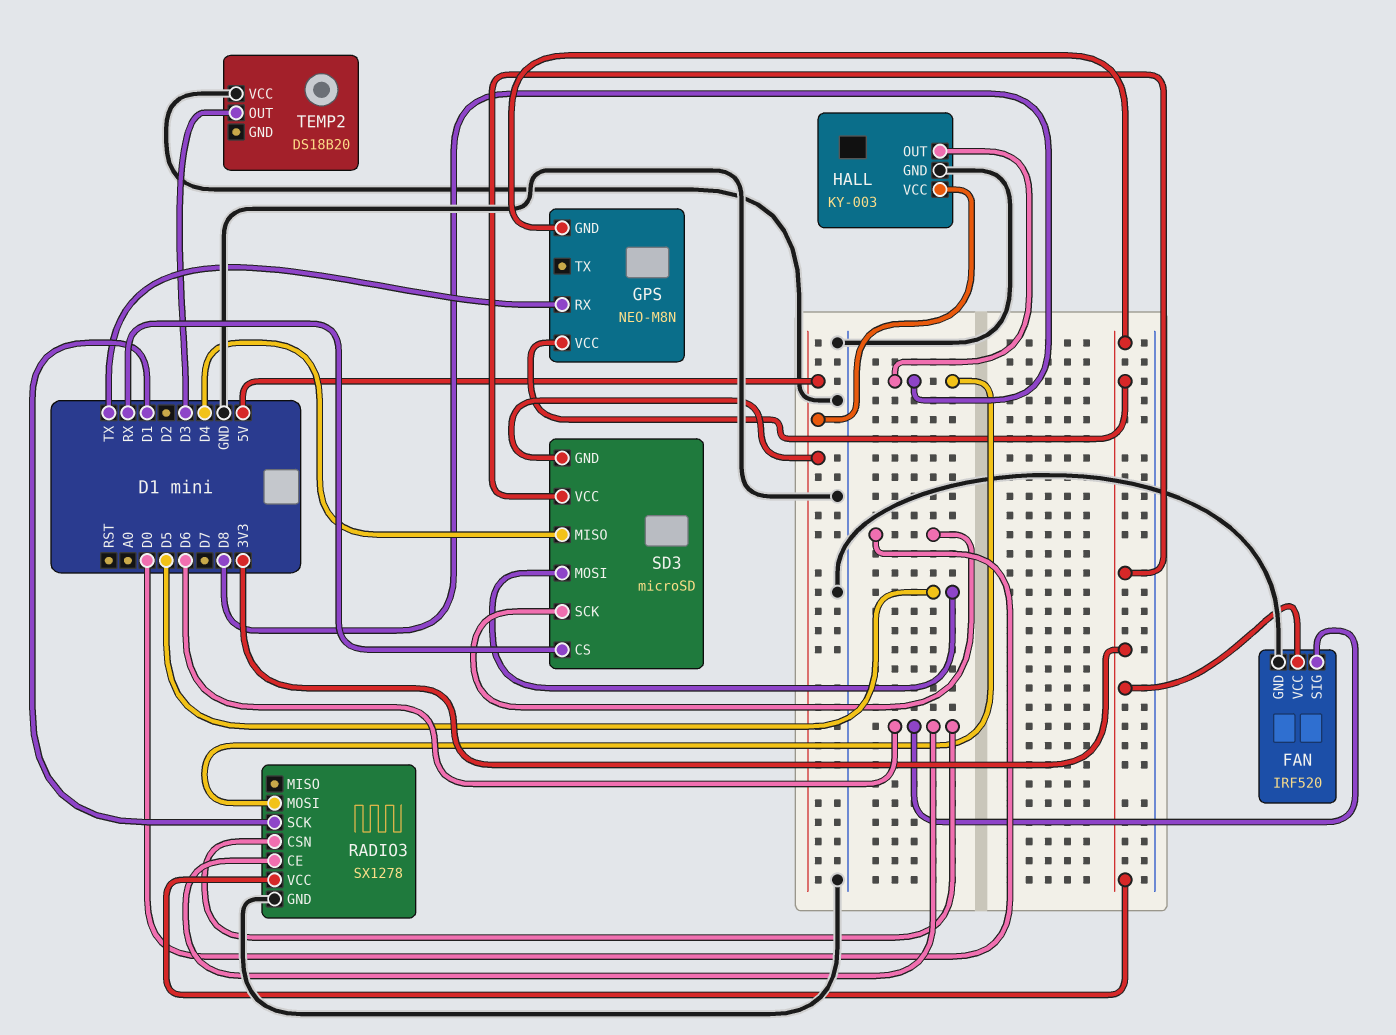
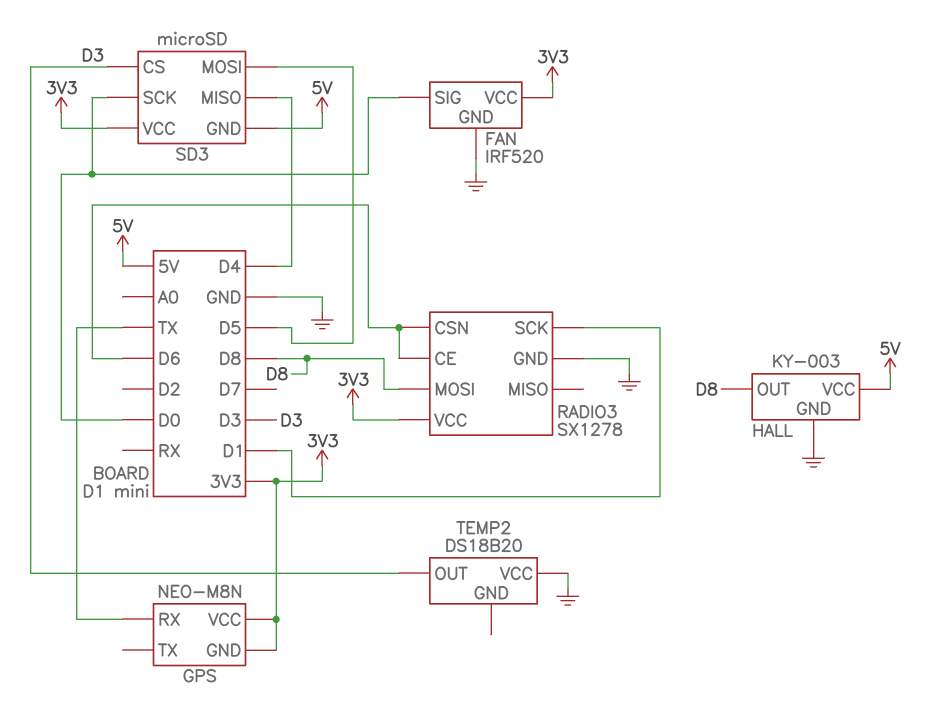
FAN pin SIG: D6 -> D0
SD3 pin CS: RX -> D3

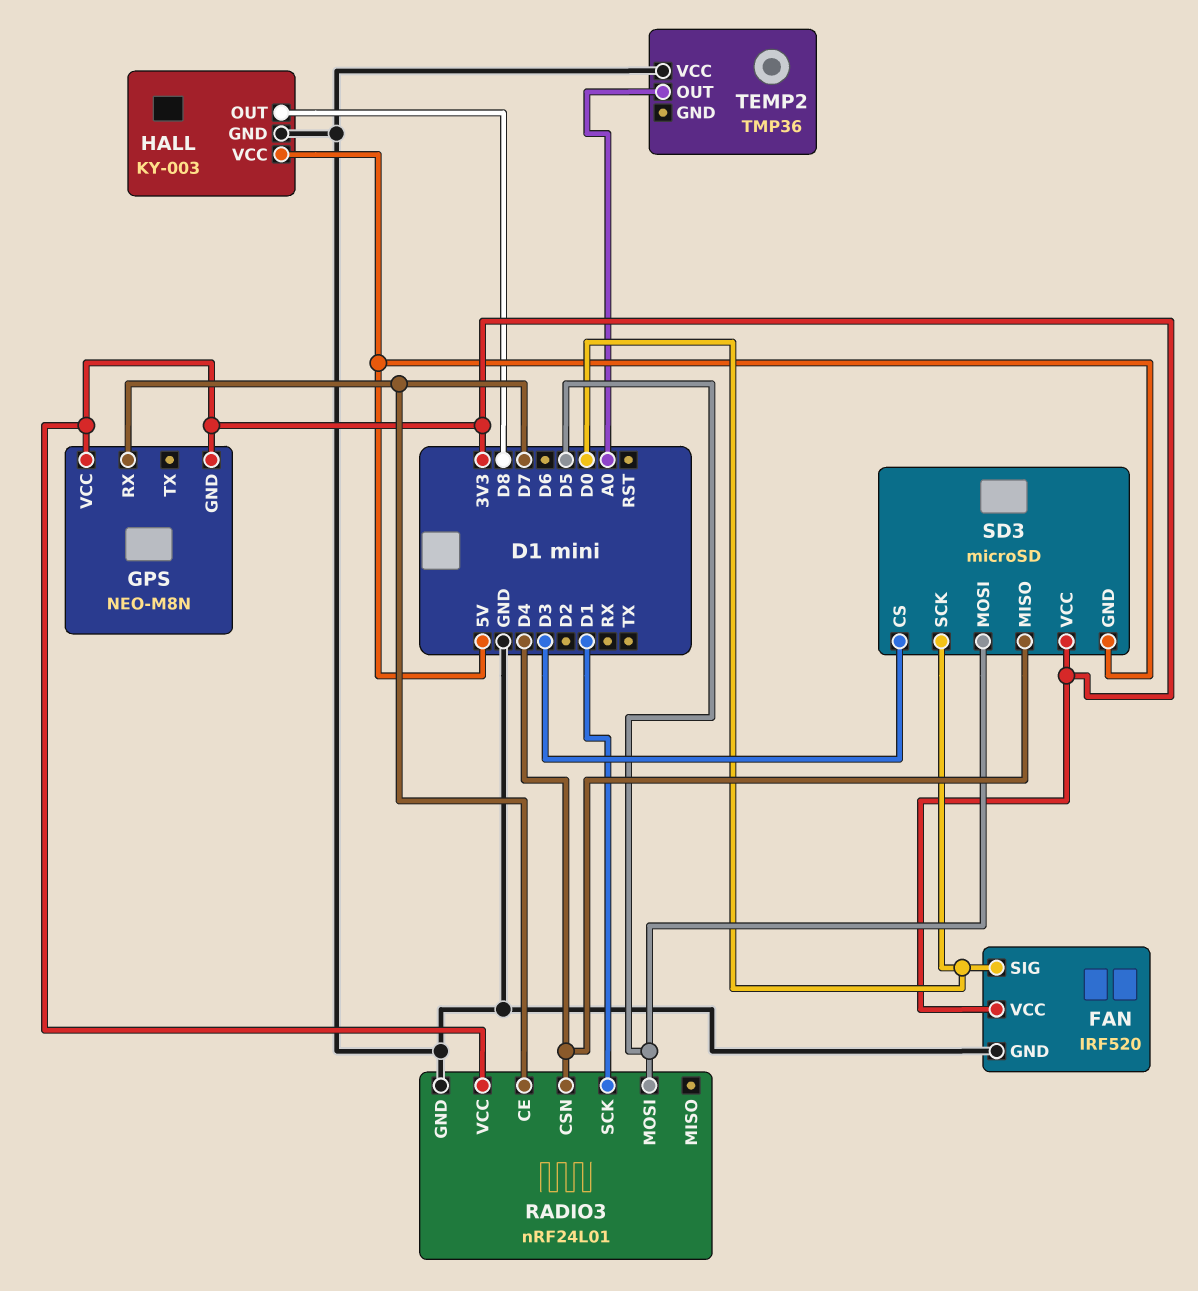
GPS pin RX: TX -> D7
RADIO3: SX1278 -> nRF24L01
RADIO3 pin CE: D6 -> D7
RADIO3 pin CSN: D6 -> D4
RADIO3 pin MOSI: D8 -> D5
TEMP2: DS18B20 -> TMP36
TEMP2 pin OUT: D3 -> A0

